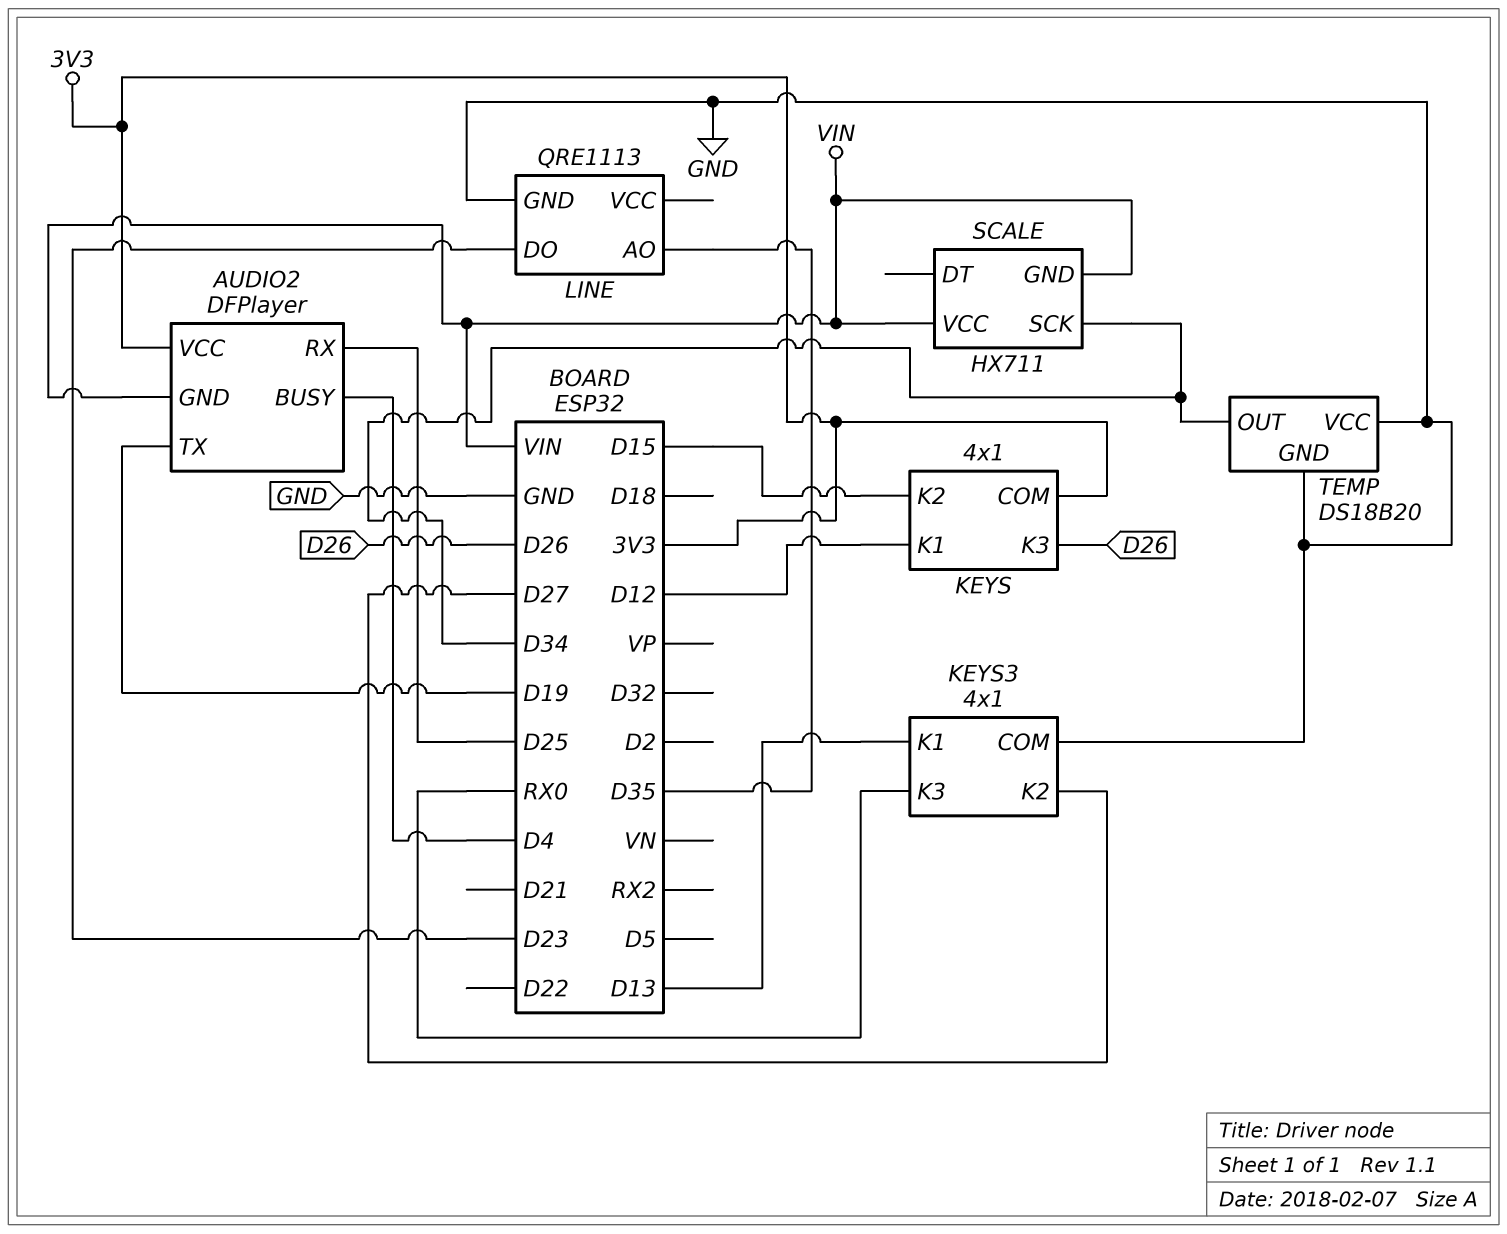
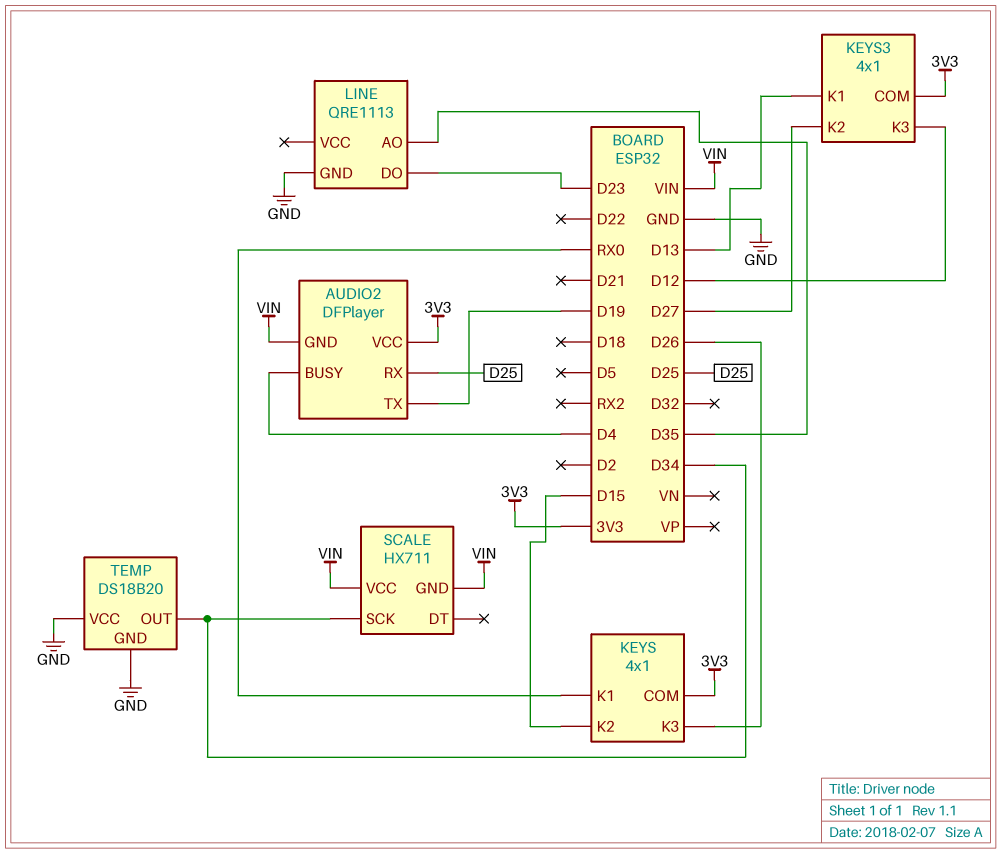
KEYS pin K1: D12 -> RX0
KEYS3 pin COM: GND -> 3V3
KEYS3 pin K3: RX0 -> D12

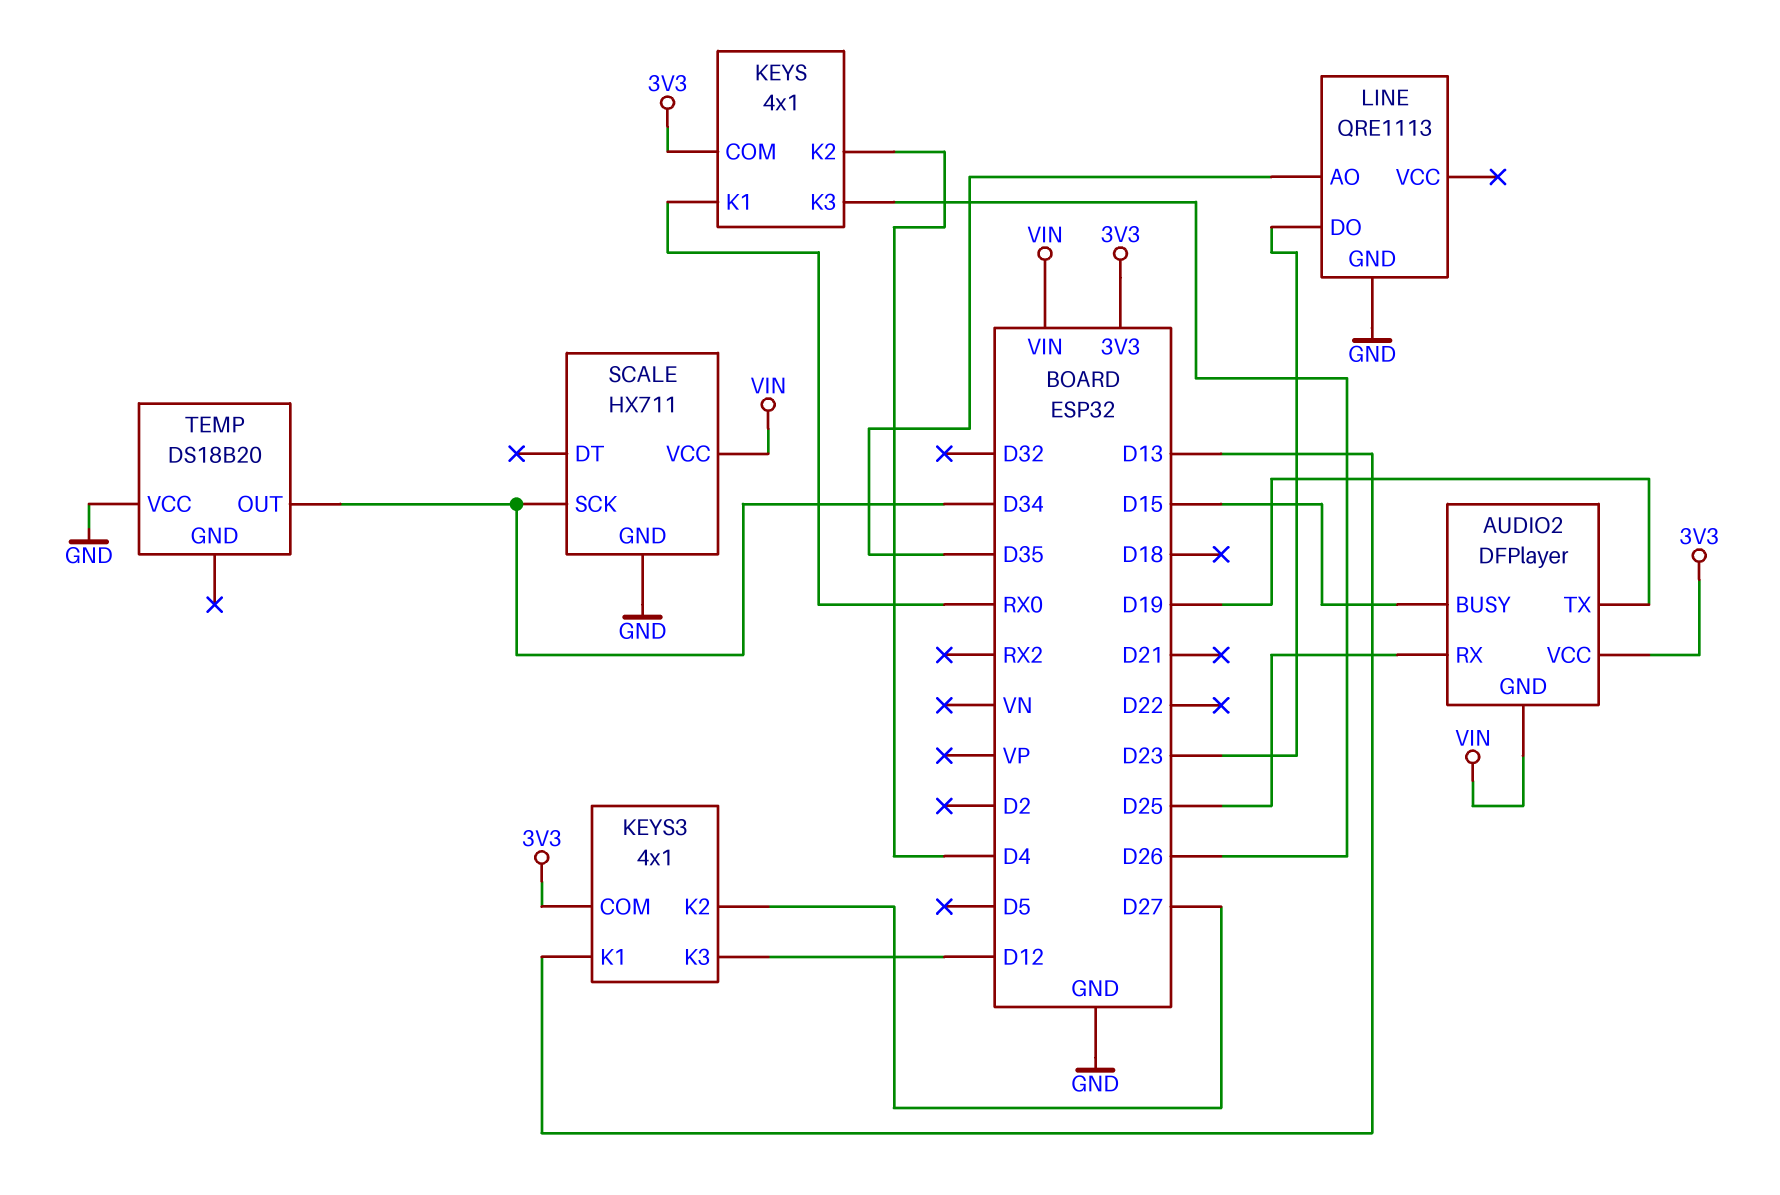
AUDIO2 pin BUSY: D4 -> D15
KEYS pin K2: D15 -> D4
SCALE pin GND: VIN -> GND
TEMP pin GND: GND -> none

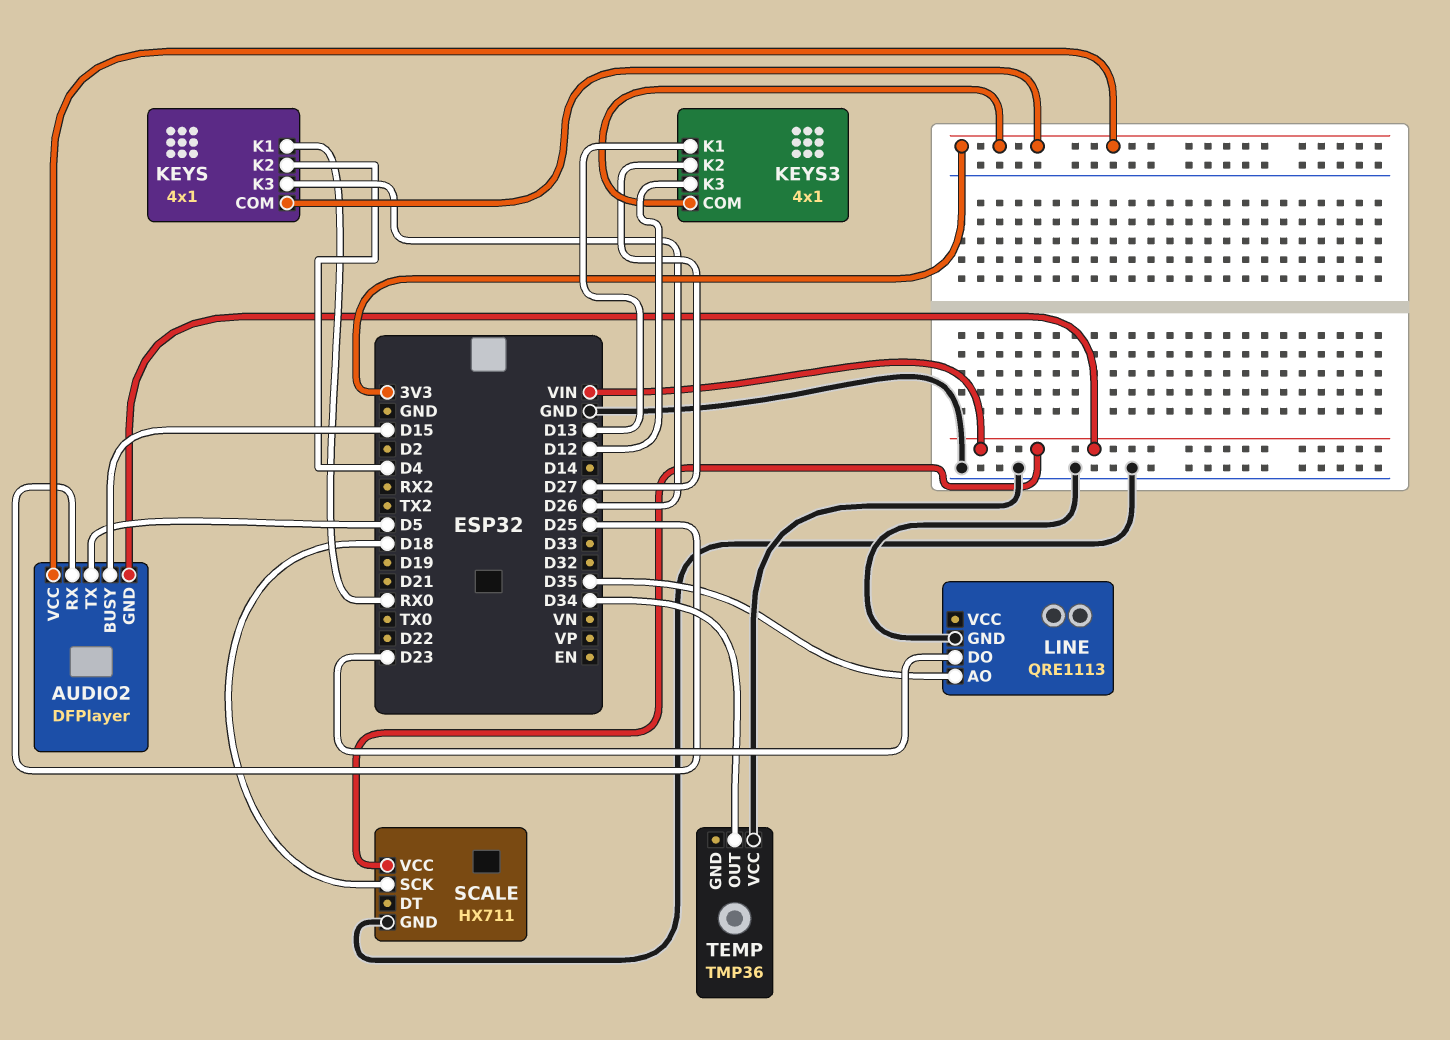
AUDIO2 pin TX: D19 -> D5
SCALE pin SCK: D34 -> D18
TEMP: DS18B20 -> TMP36

